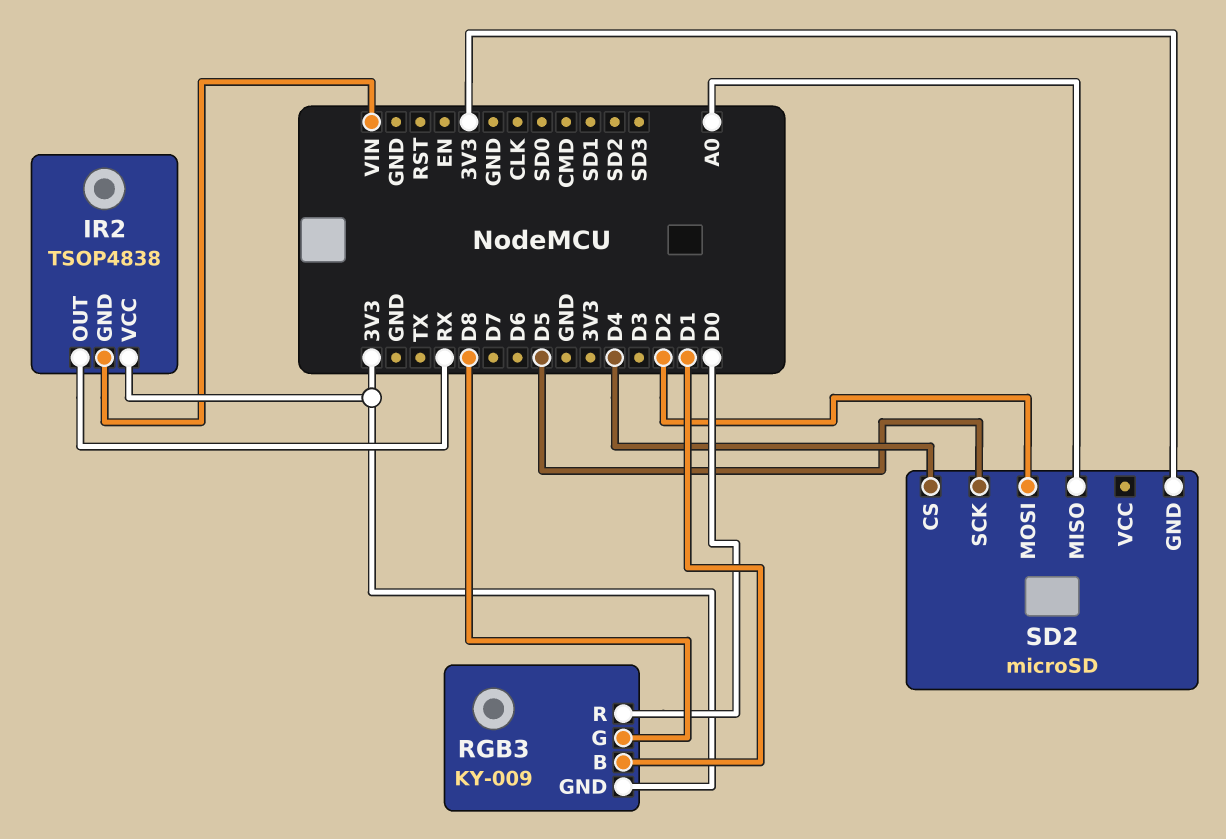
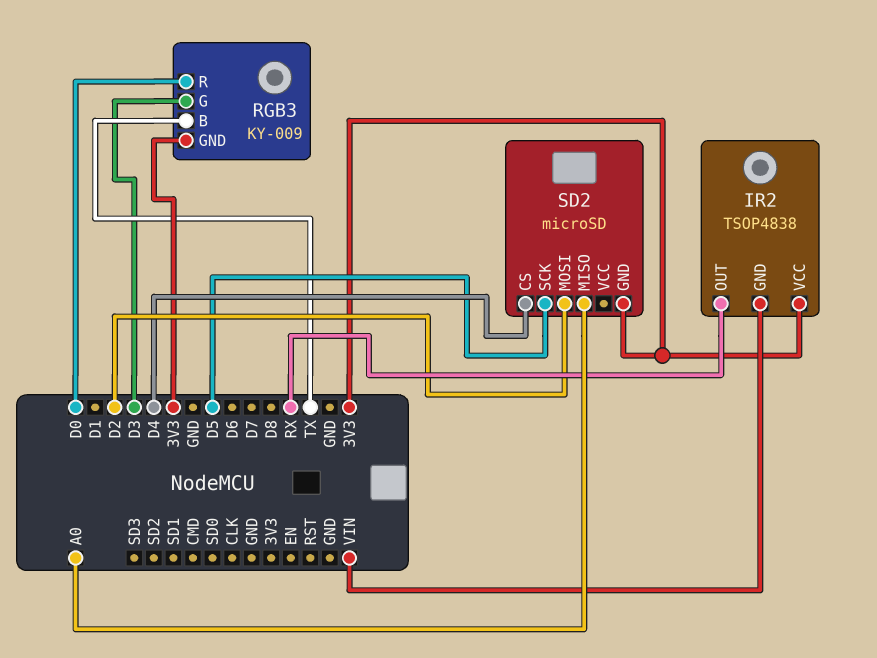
RGB3 pin B: D1 -> TX
RGB3 pin G: D8 -> D3

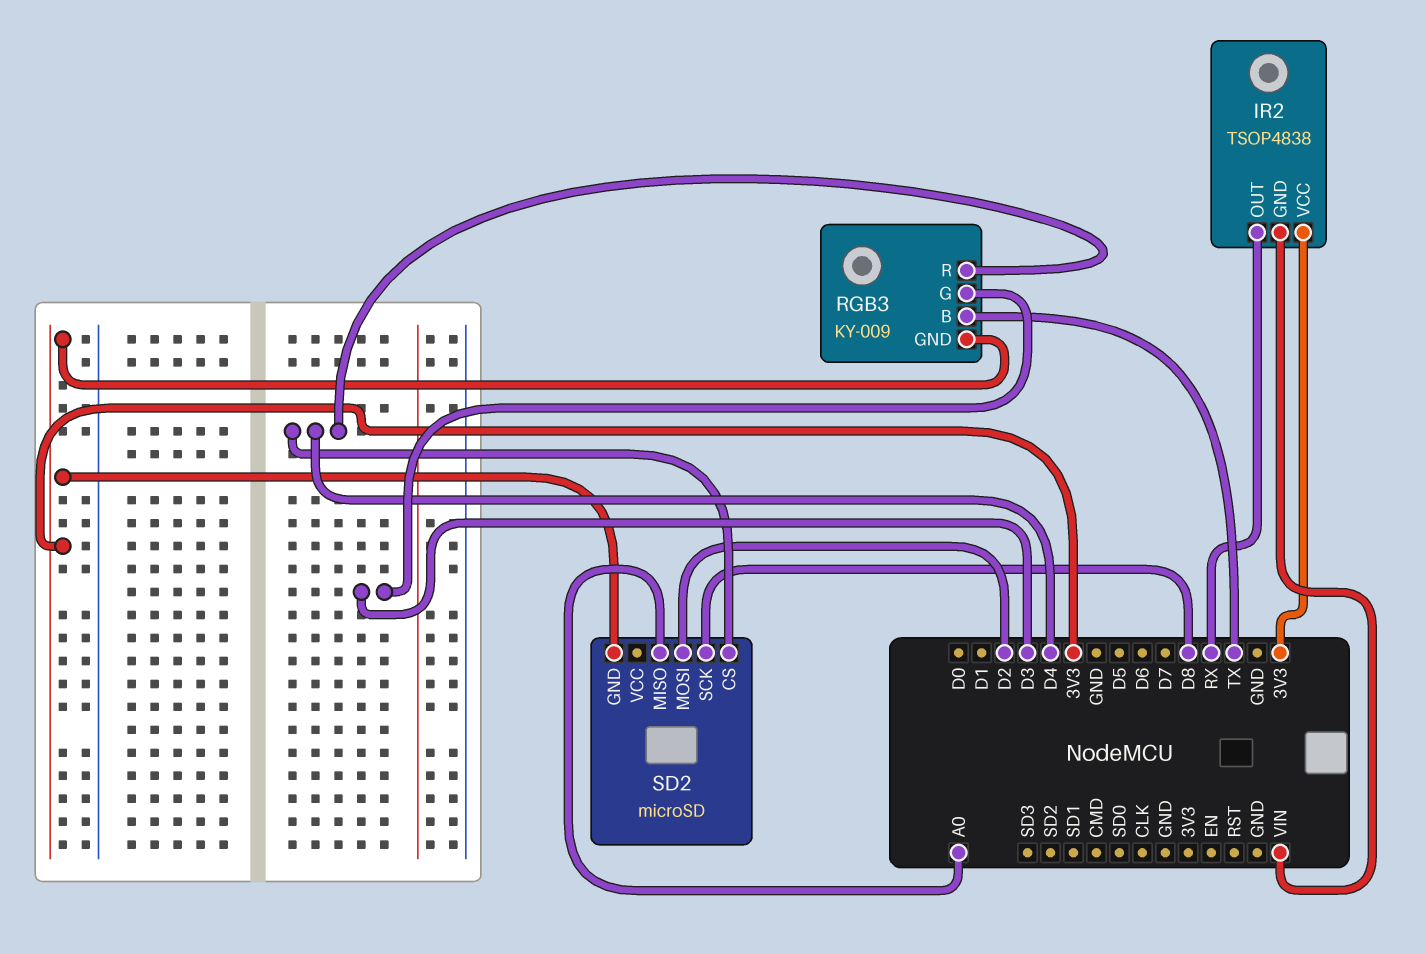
RGB3 pin R: D0 -> D4
SD2 pin SCK: D5 -> D8

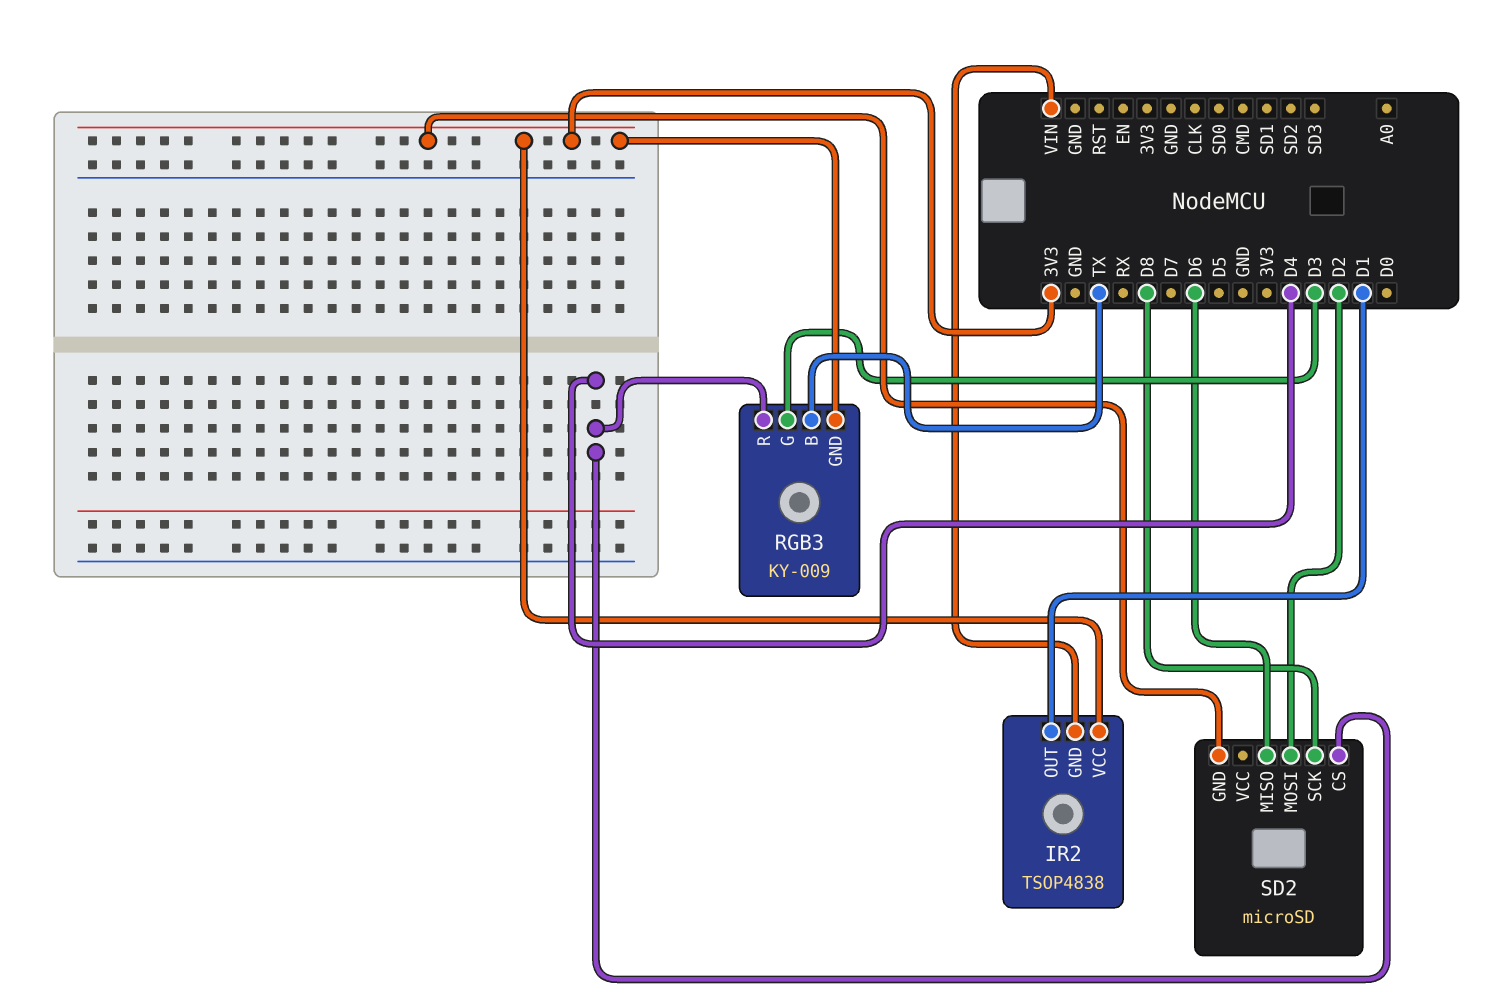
IR2 pin OUT: RX -> D1
SD2 pin MISO: A0 -> D6

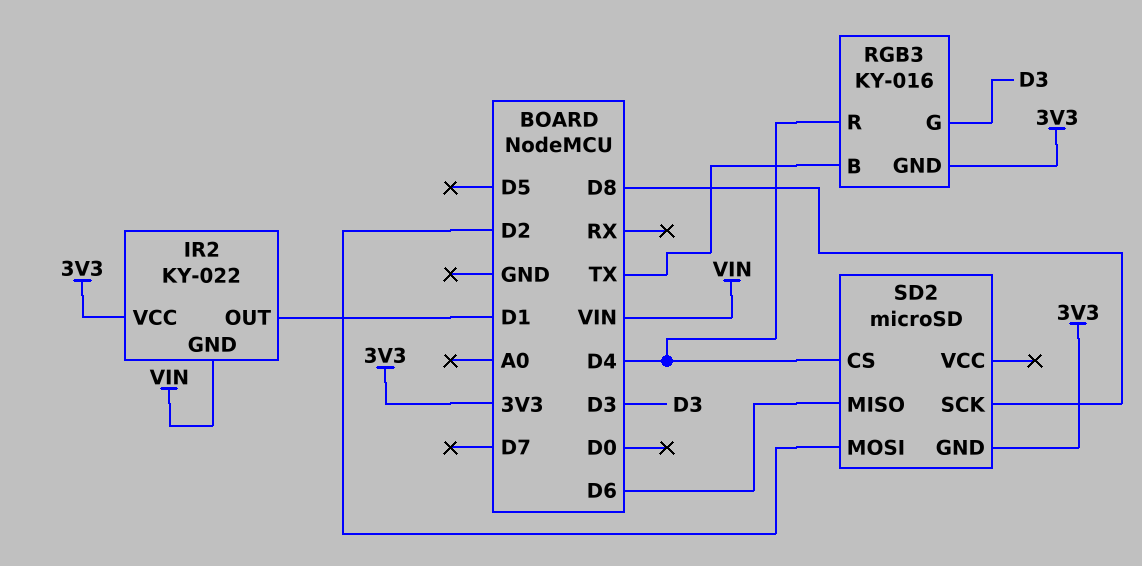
IR2: TSOP4838 -> KY-022
RGB3: KY-009 -> KY-016

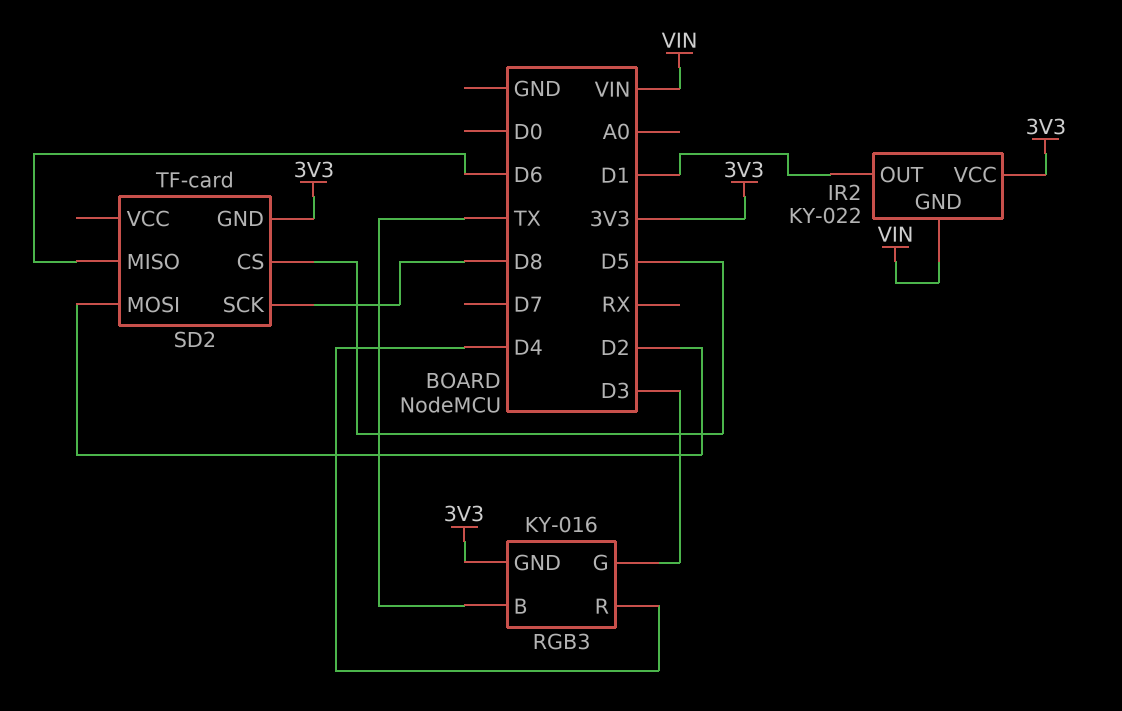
SD2: microSD -> TF-card
SD2 pin CS: D4 -> D5

